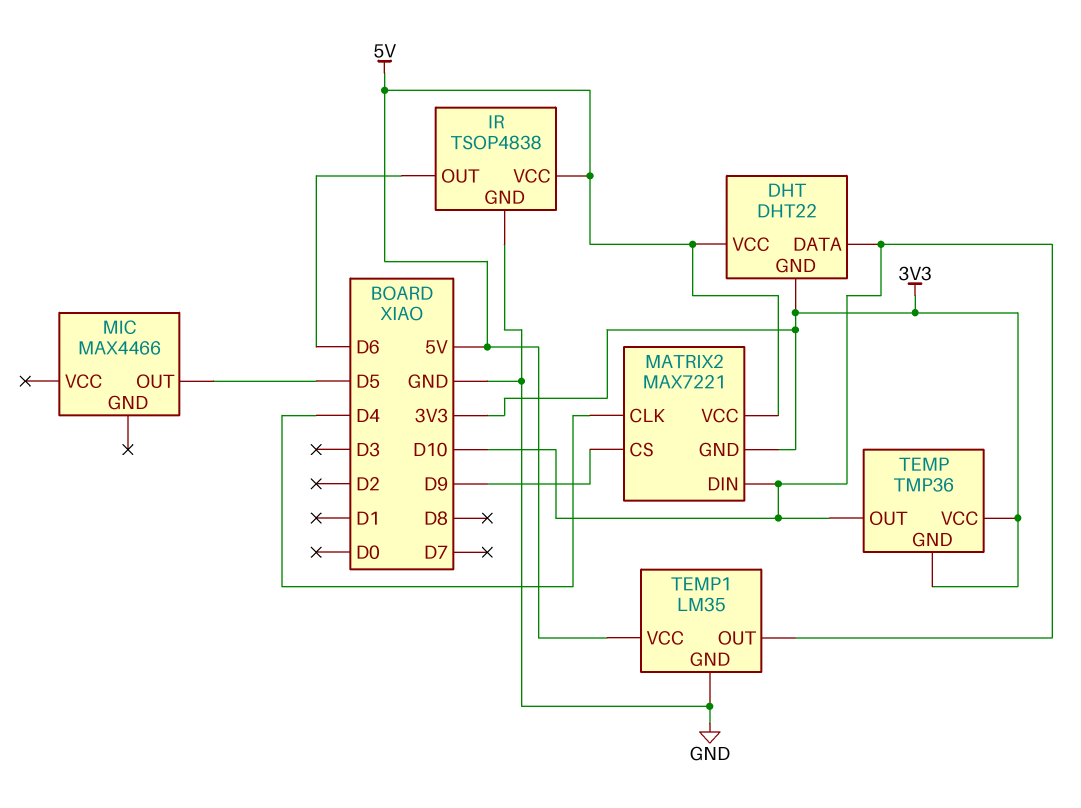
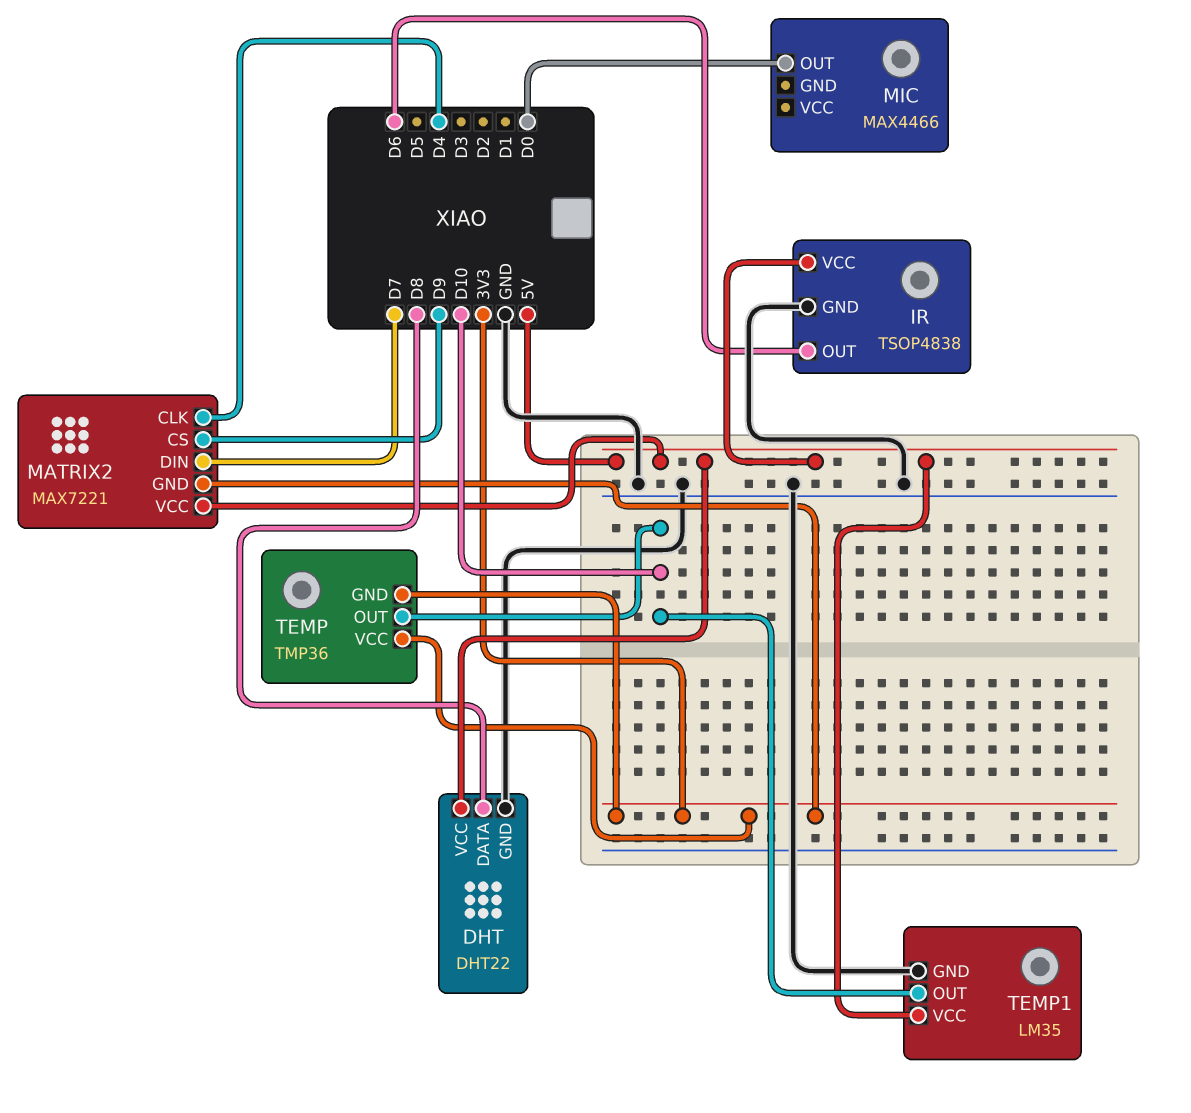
DHT pin DATA: D10 -> D8
DHT pin GND: 3V3 -> GND
MATRIX2 pin DIN: D10 -> D7
MIC pin OUT: D5 -> D0

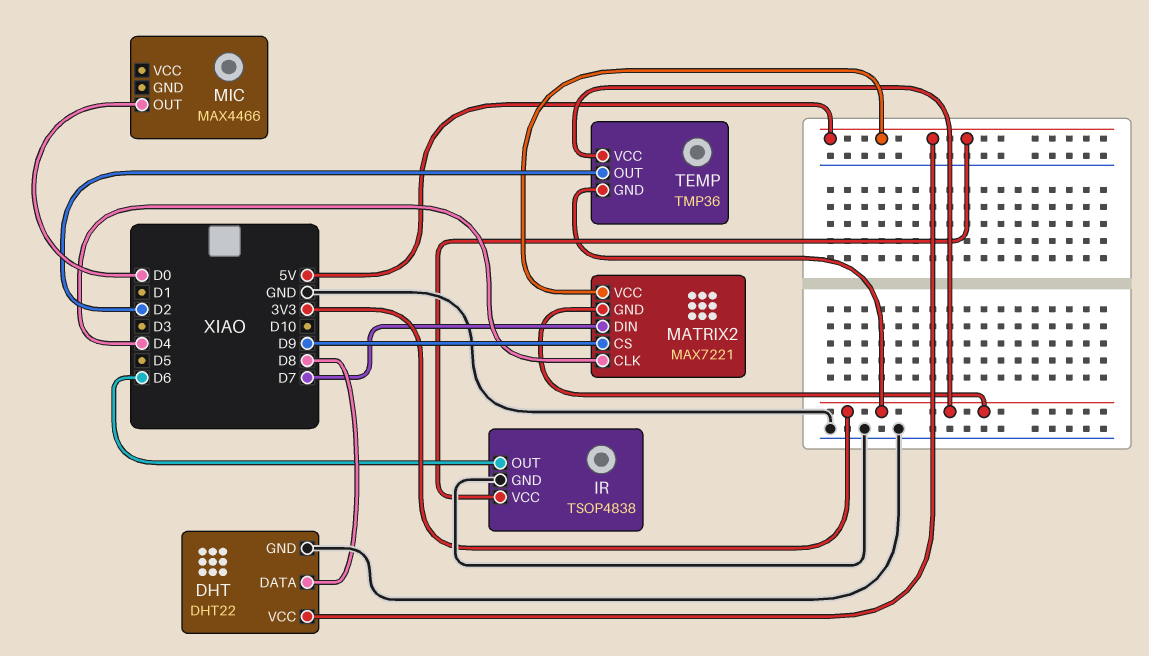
TEMP pin OUT: D10 -> D2
TEMP1: LM35 -> none
TEMP1 pin GND: GND -> none
TEMP1 pin OUT: D10 -> none
TEMP1 pin VCC: 5V -> none

